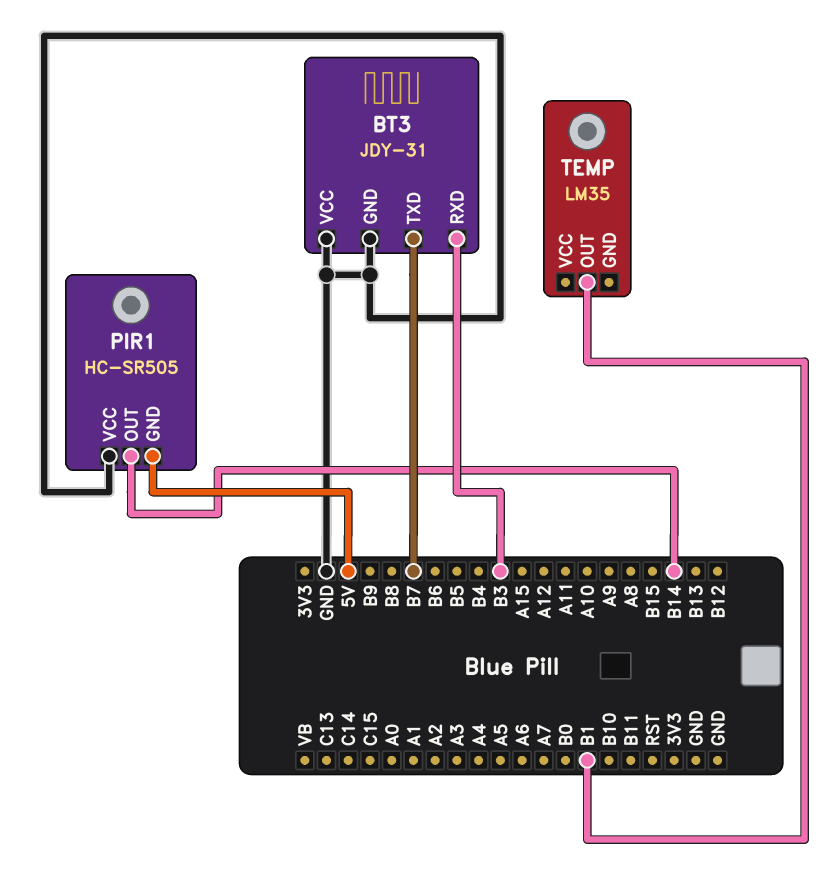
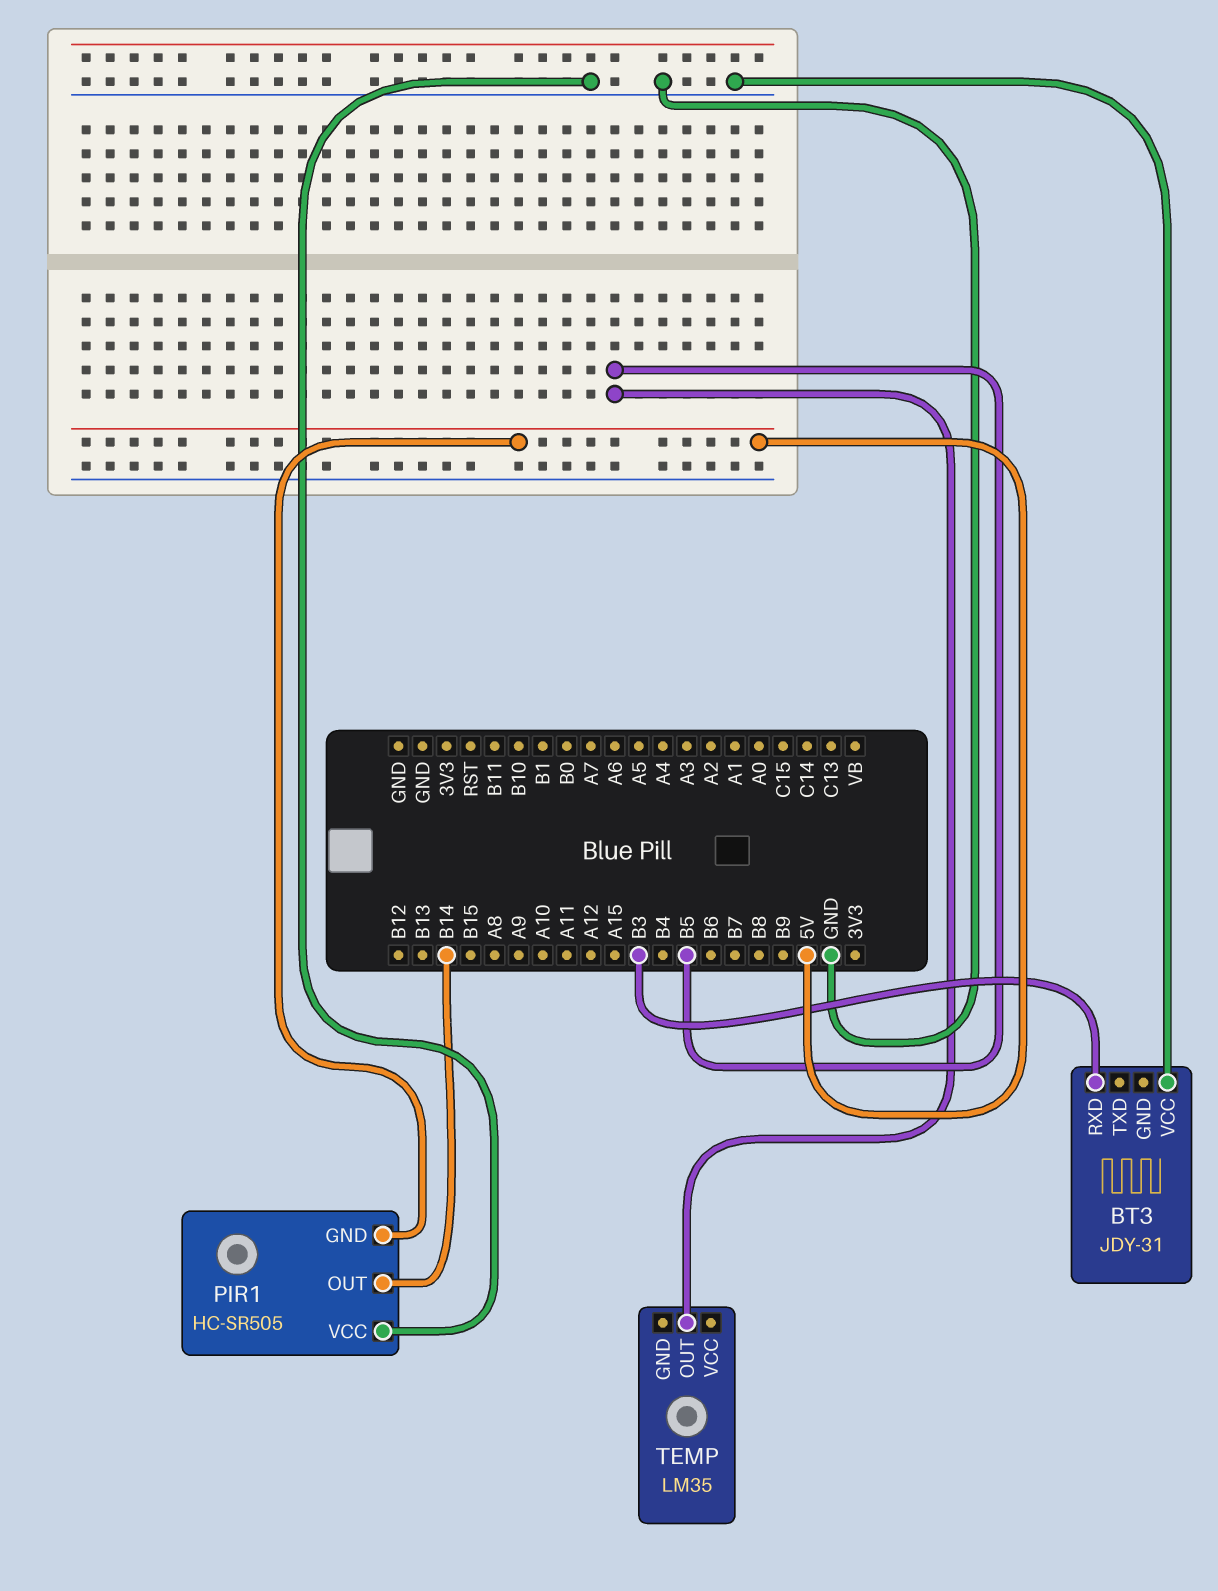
BT3 pin GND: GND -> none
BT3 pin TXD: B7 -> none
TEMP pin OUT: B1 -> B5

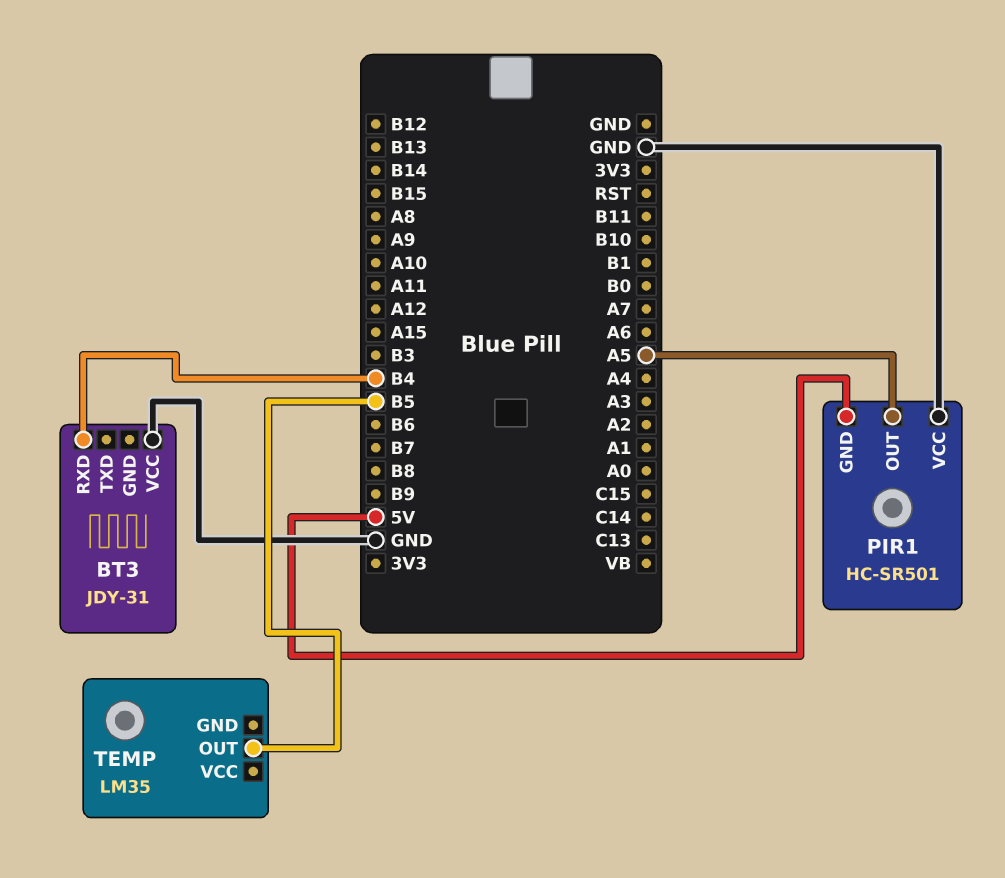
BT3 pin RXD: B3 -> B4
PIR1: HC-SR505 -> HC-SR501
PIR1 pin OUT: B14 -> A5

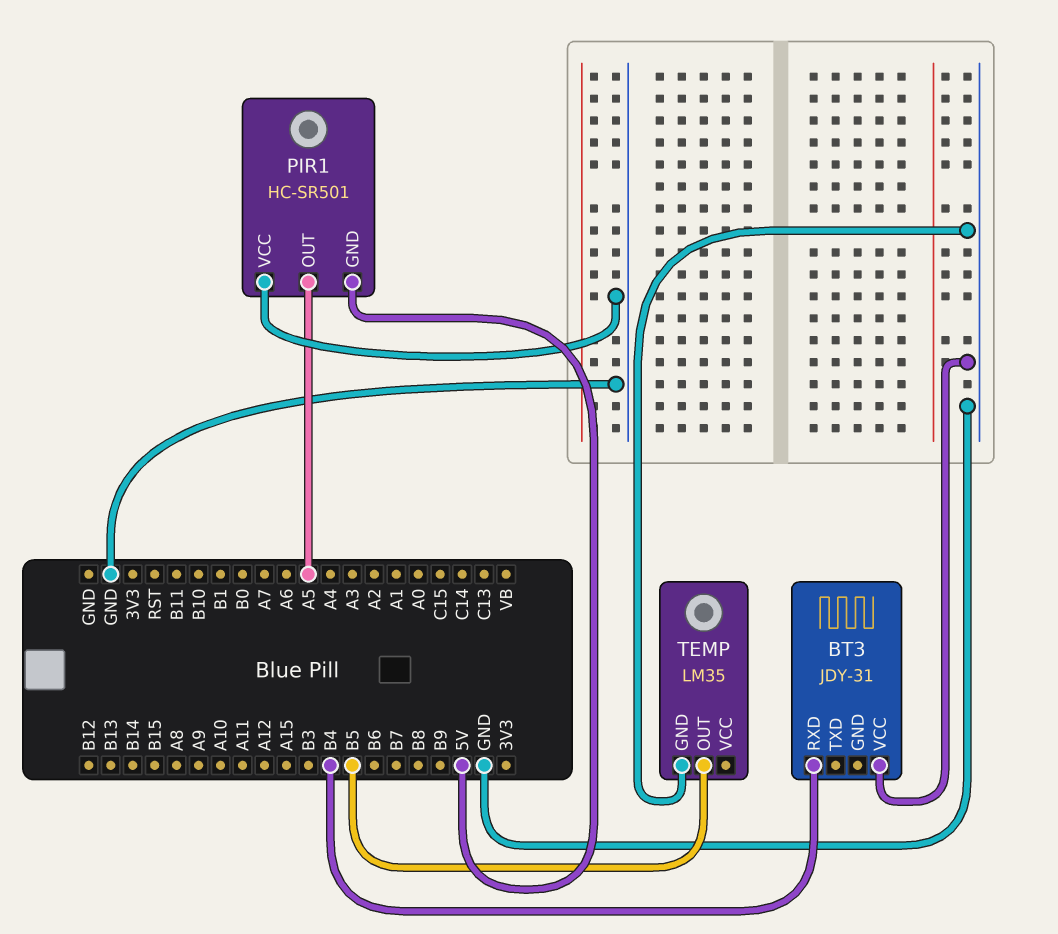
TEMP pin GND: none -> GND

